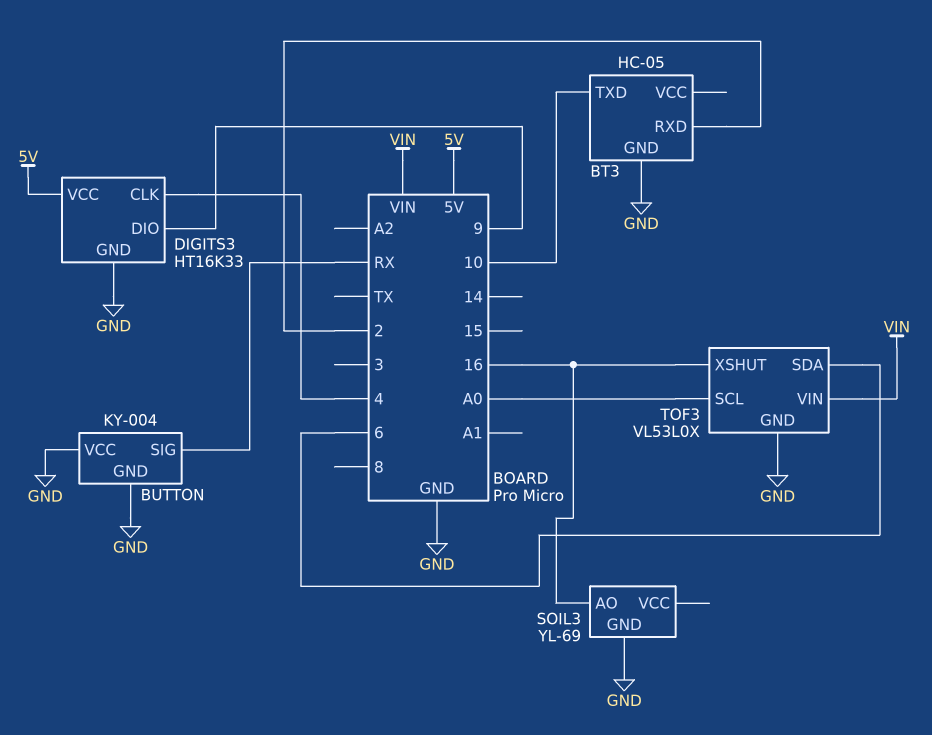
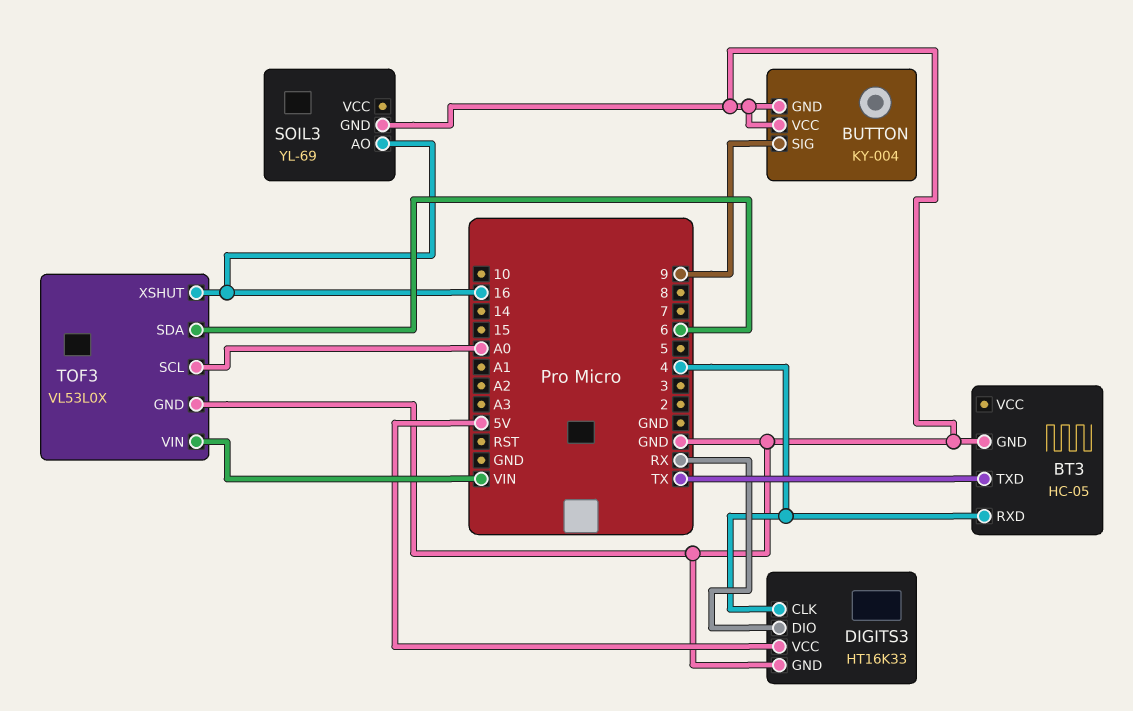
BT3 pin RXD: 2 -> 4
BT3 pin TXD: 10 -> TX
BUTTON pin SIG: RX -> 9
DIGITS3 pin DIO: 9 -> RX

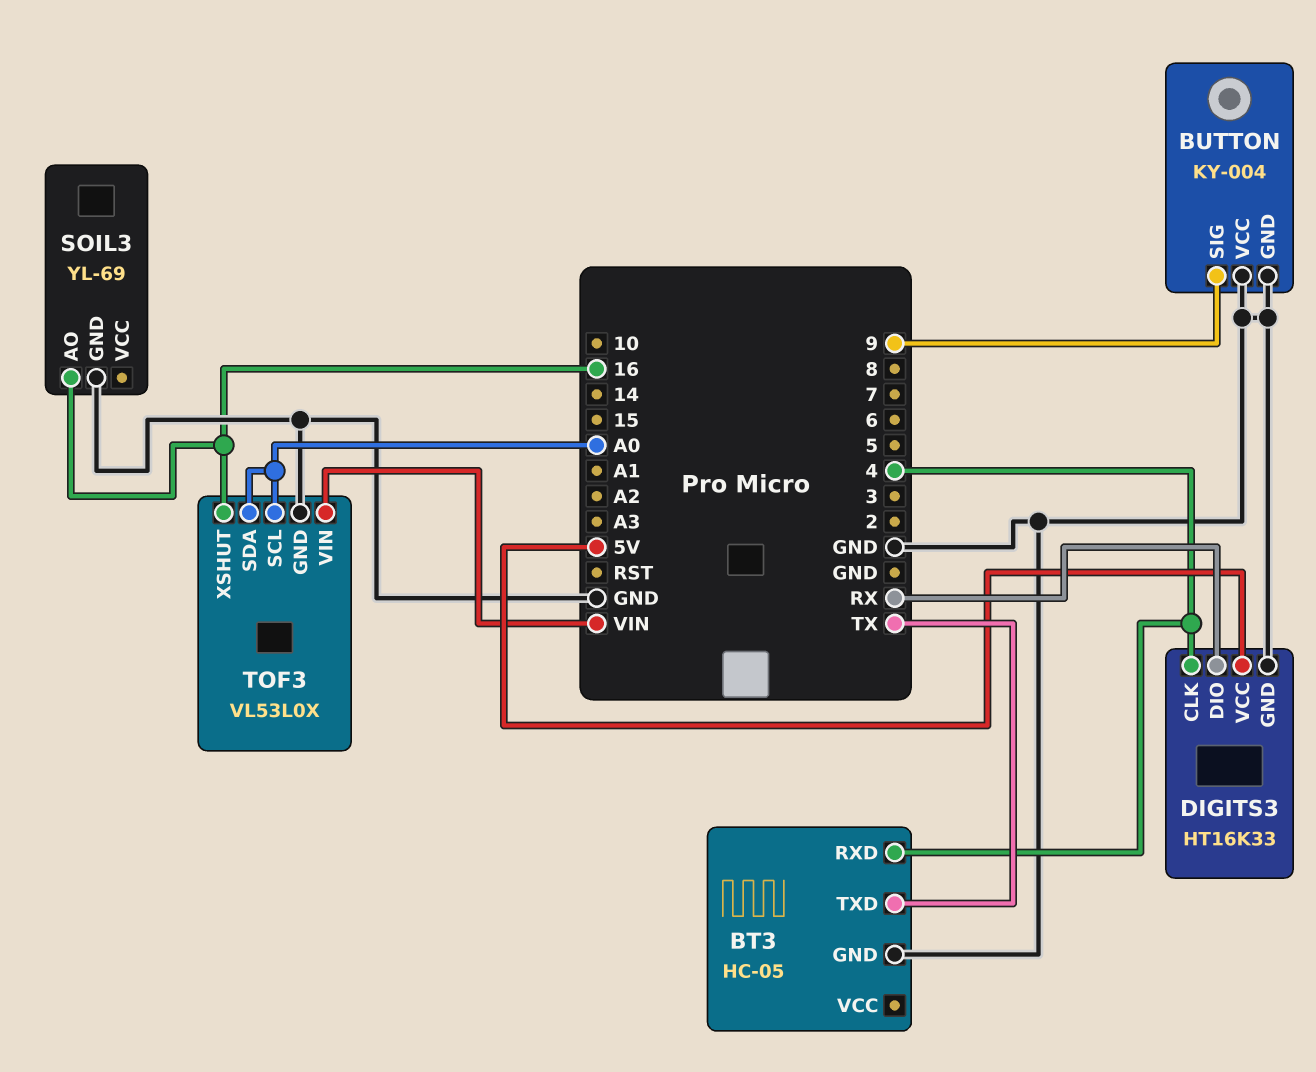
TOF3 pin SDA: 6 -> A0

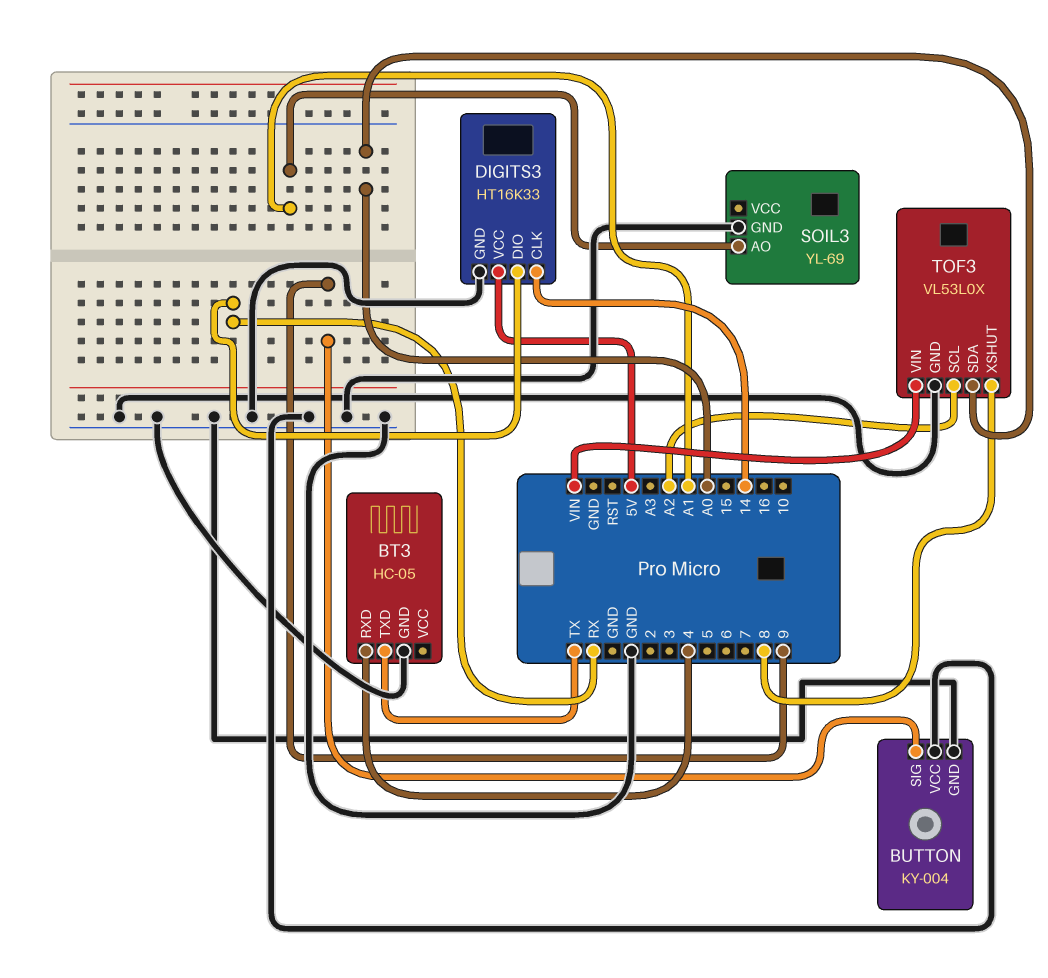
DIGITS3 pin CLK: 4 -> 14
SOIL3 pin AO: 16 -> A1
TOF3 pin SCL: A0 -> A2
TOF3 pin XSHUT: 16 -> 8

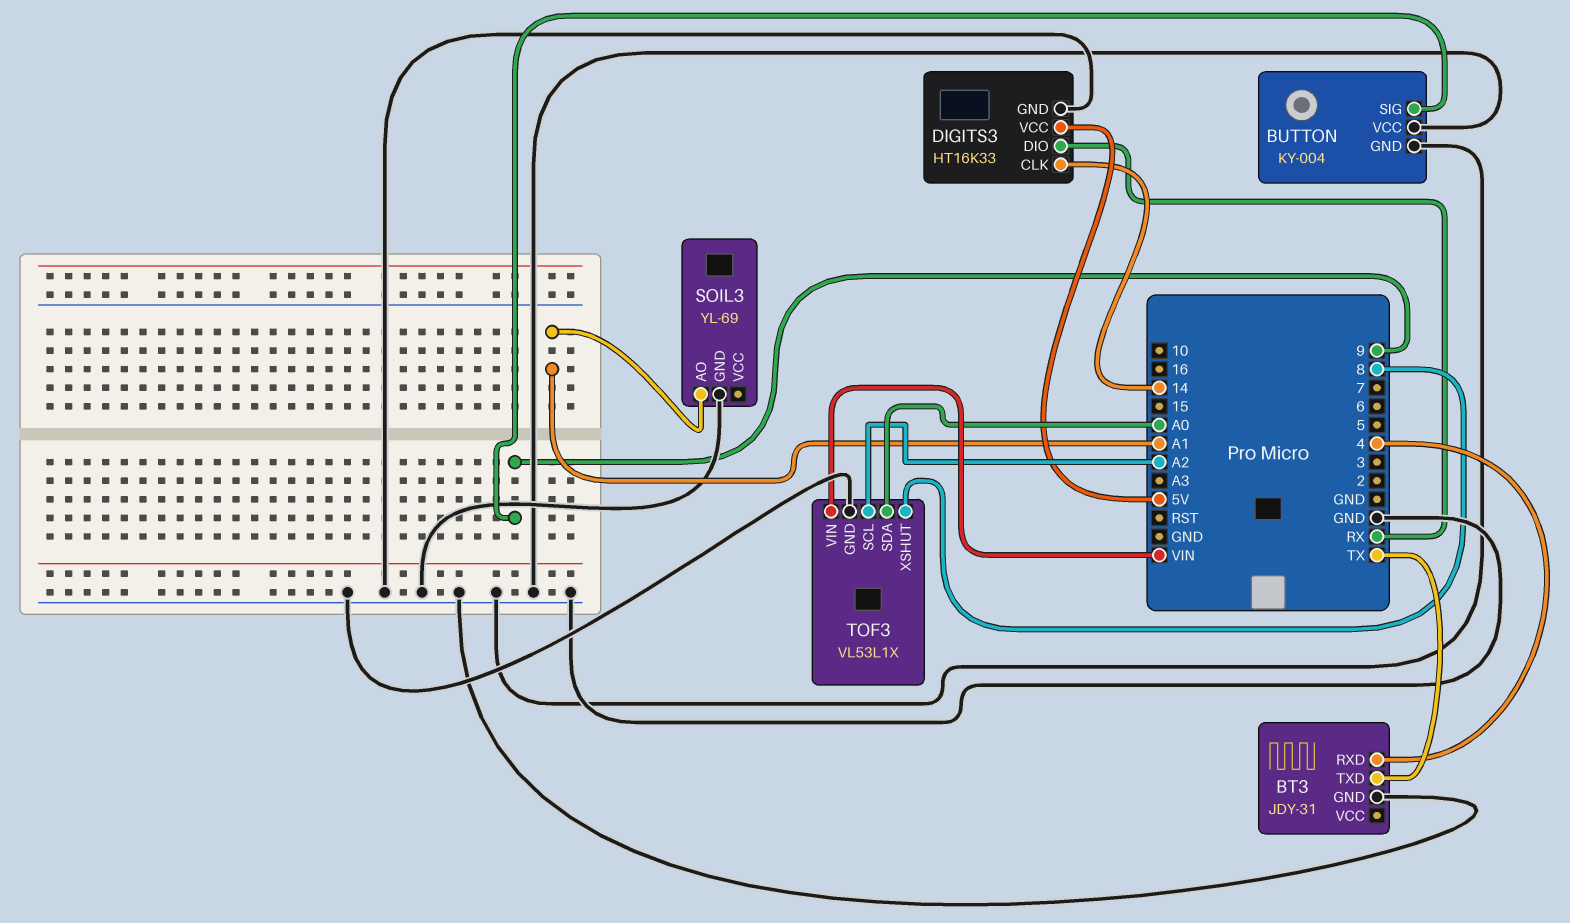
BT3: HC-05 -> JDY-31
TOF3: VL53L0X -> VL53L1X

